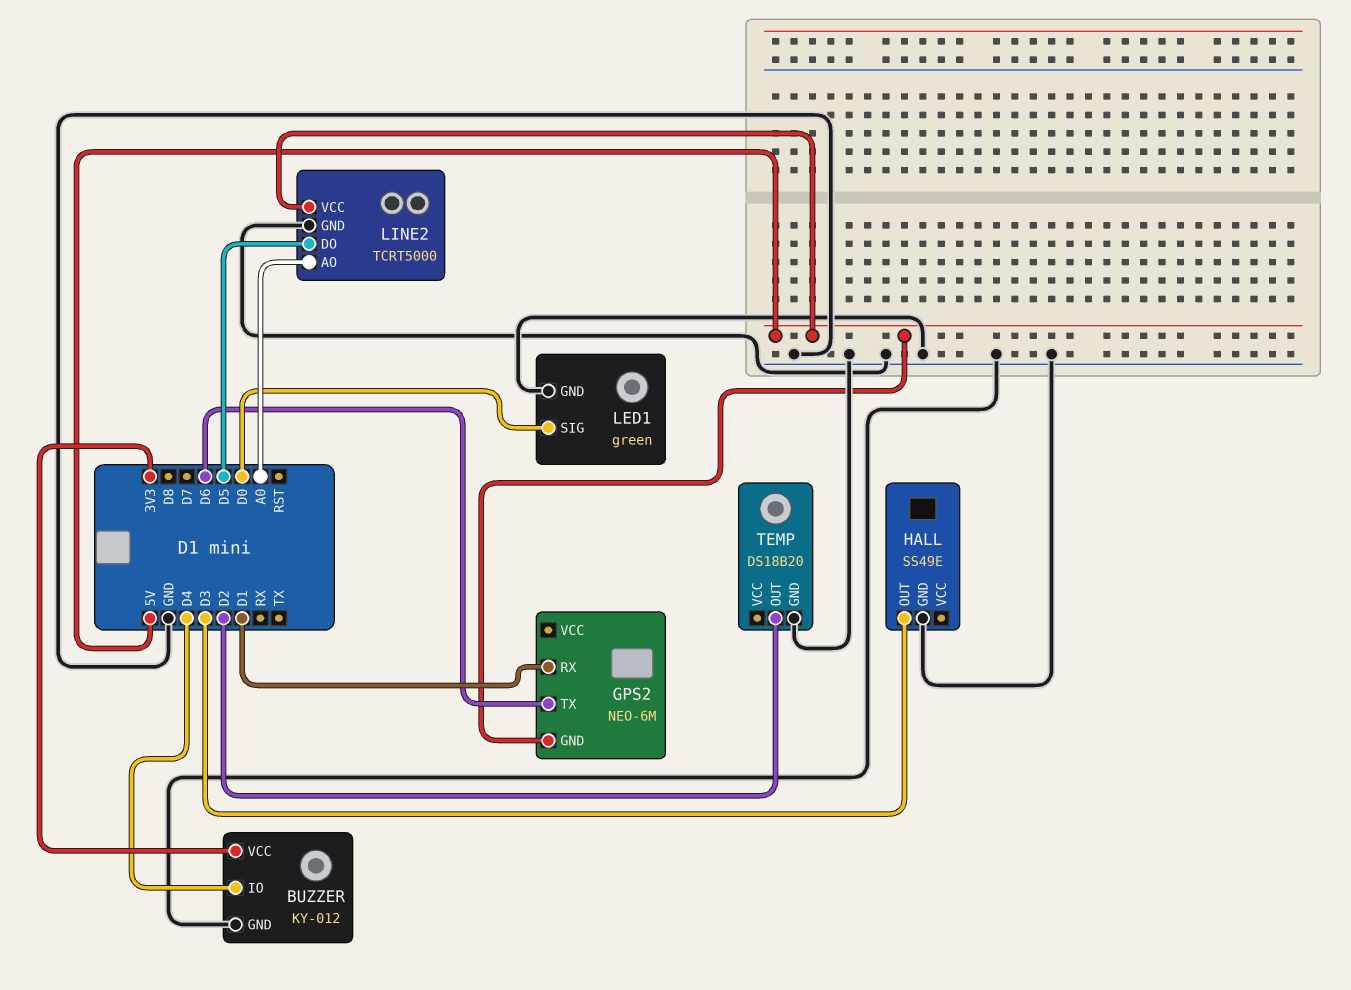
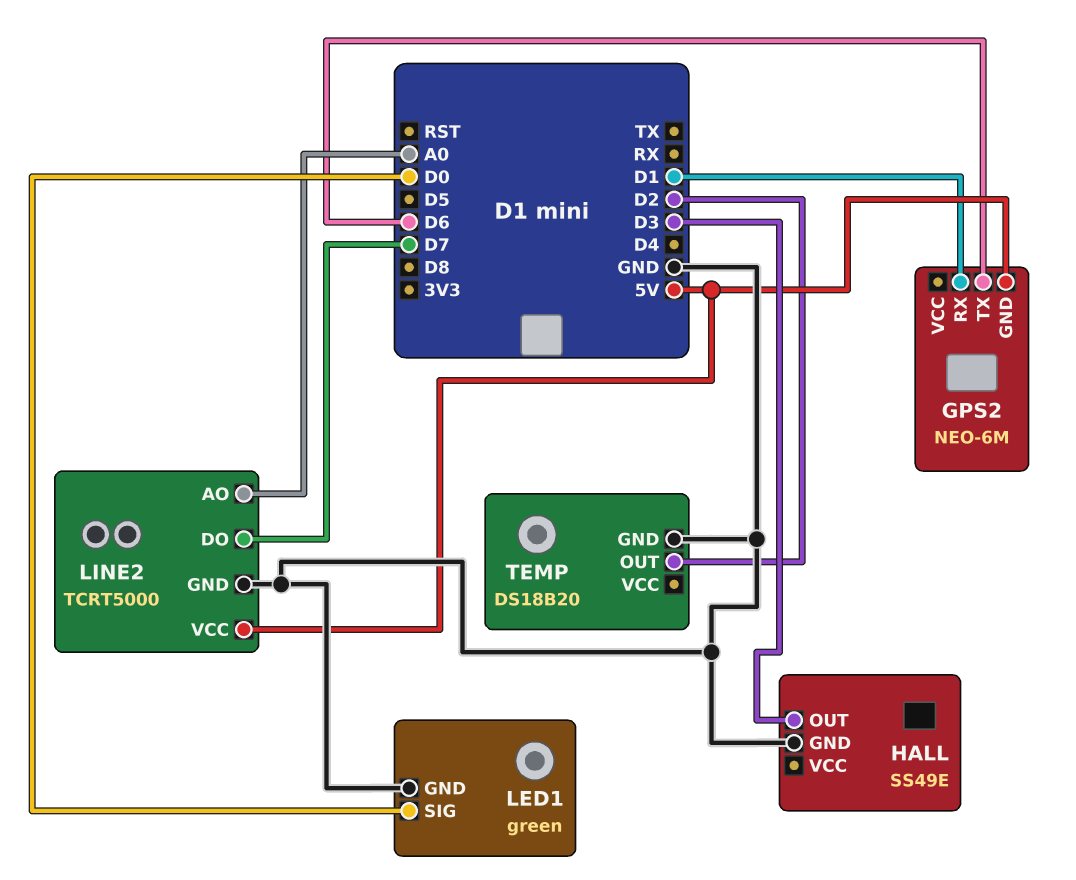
BUZZER: KY-012 -> none
BUZZER pin GND: GND -> none
BUZZER pin IO: D4 -> none
BUZZER pin VCC: 3V3 -> none
LINE2 pin DO: D5 -> D7

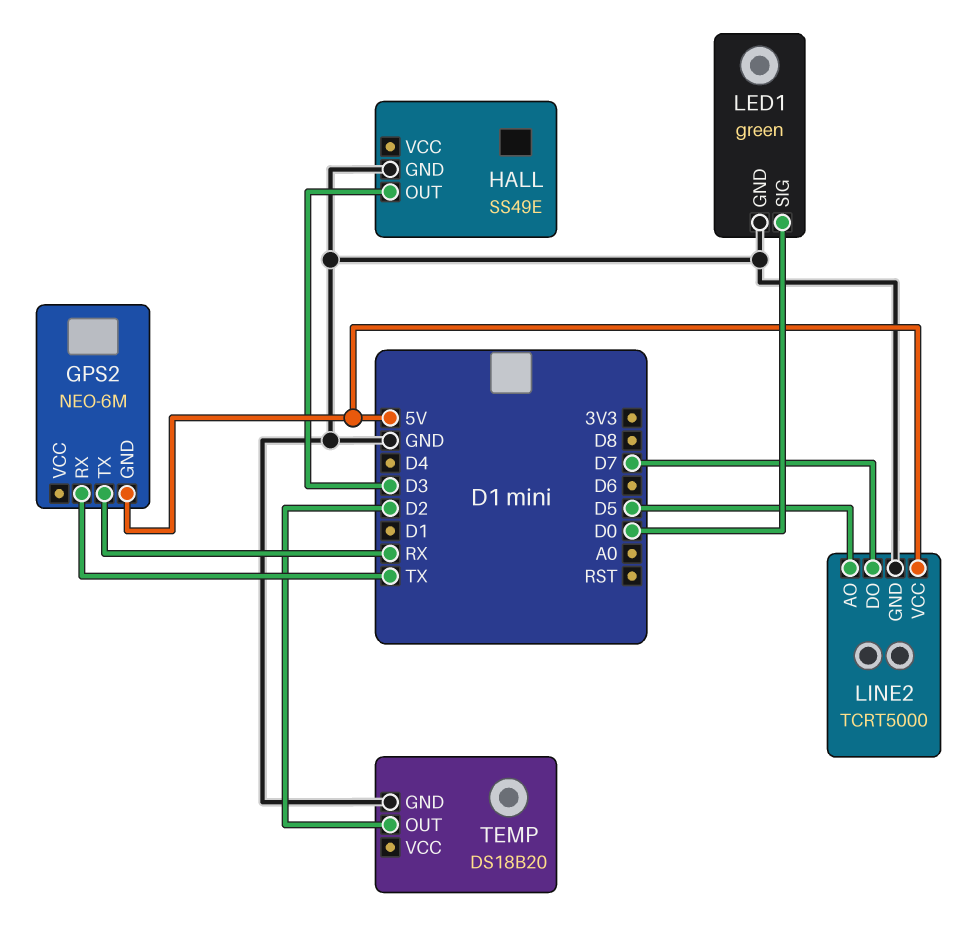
GPS2 pin RX: D1 -> TX
GPS2 pin TX: D6 -> RX
LINE2 pin AO: A0 -> D5

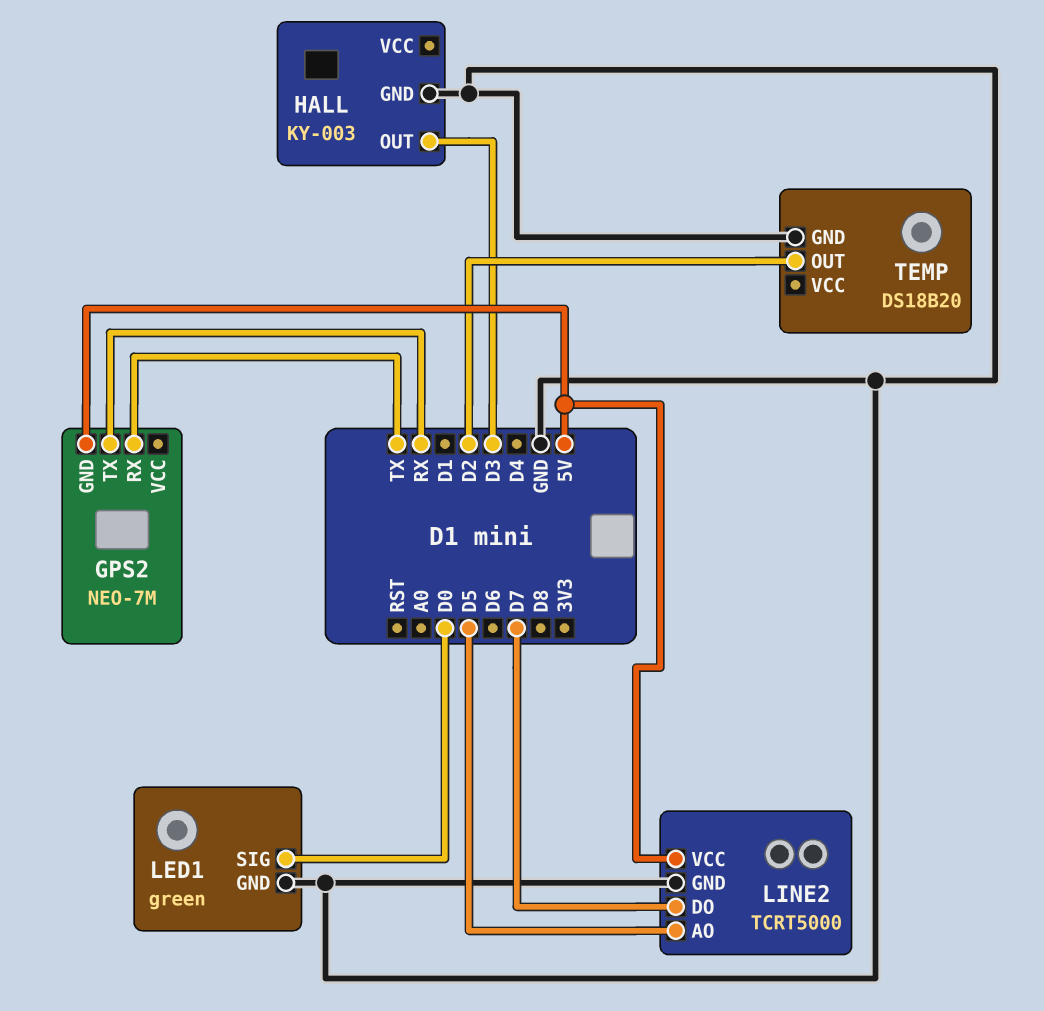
GPS2: NEO-6M -> NEO-7M
HALL: SS49E -> KY-003

